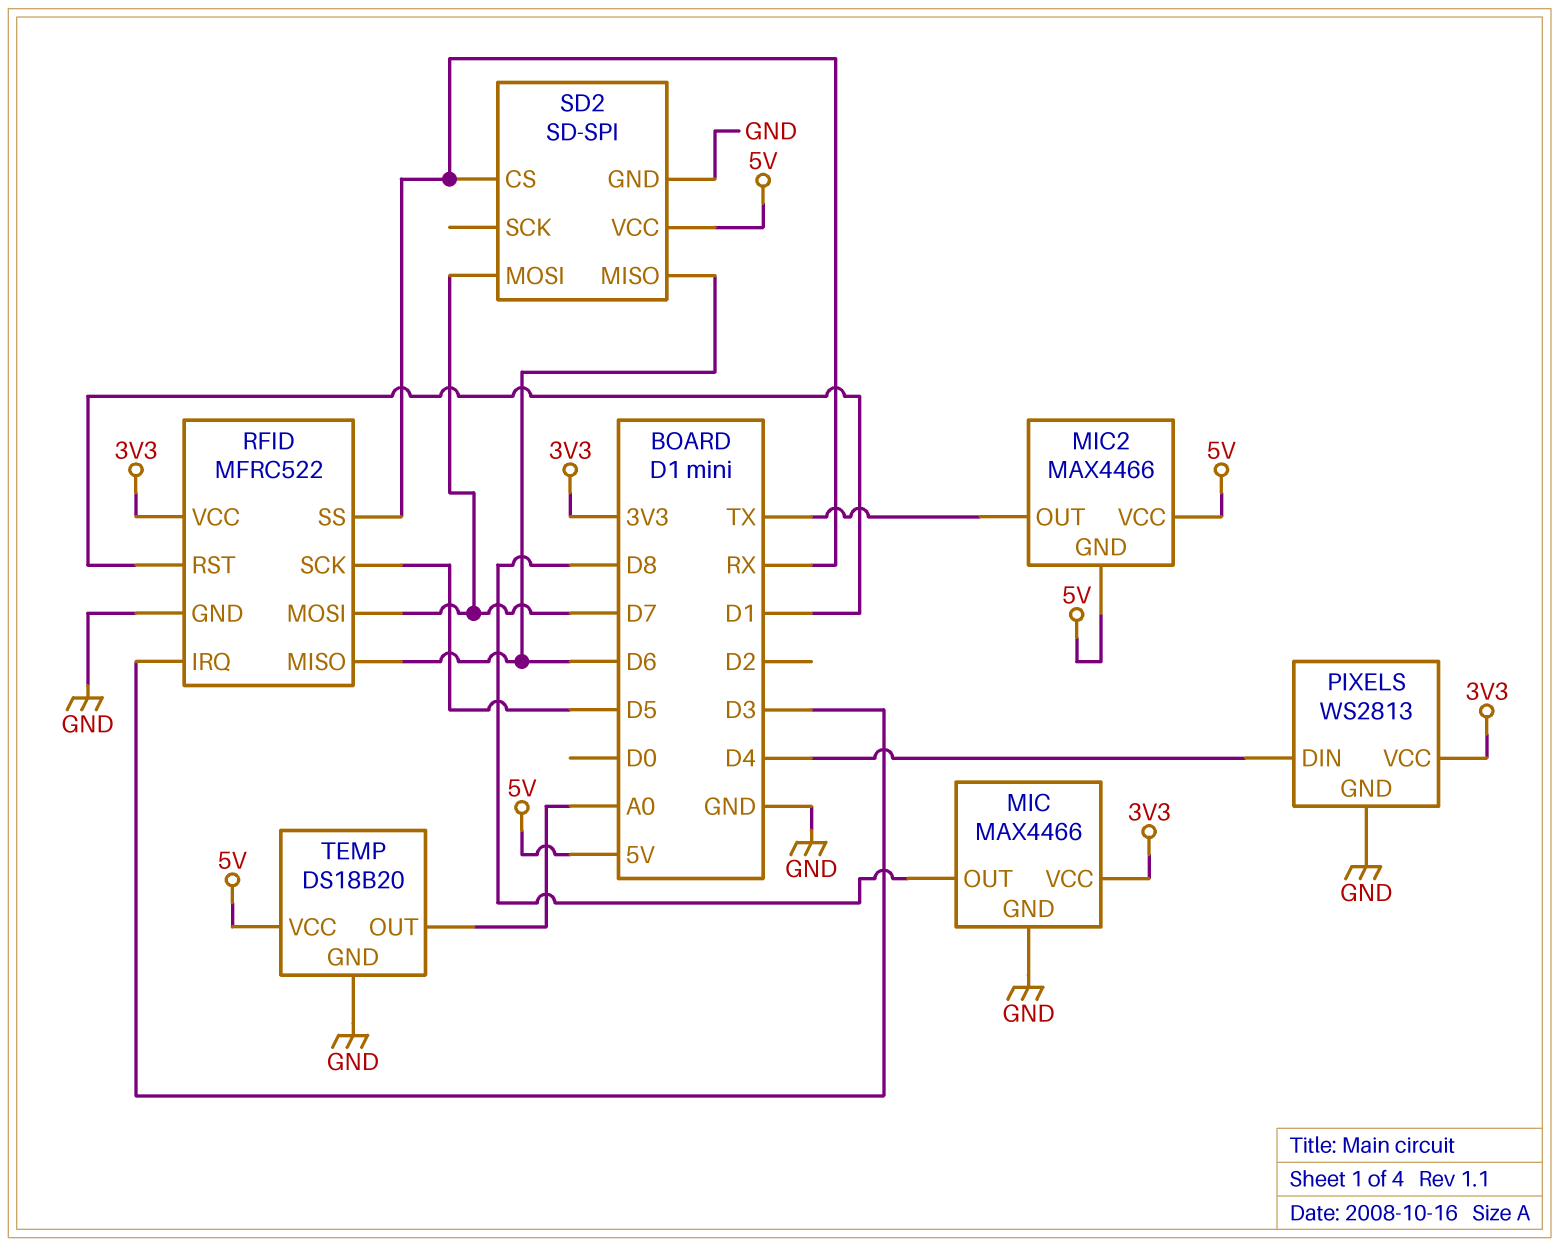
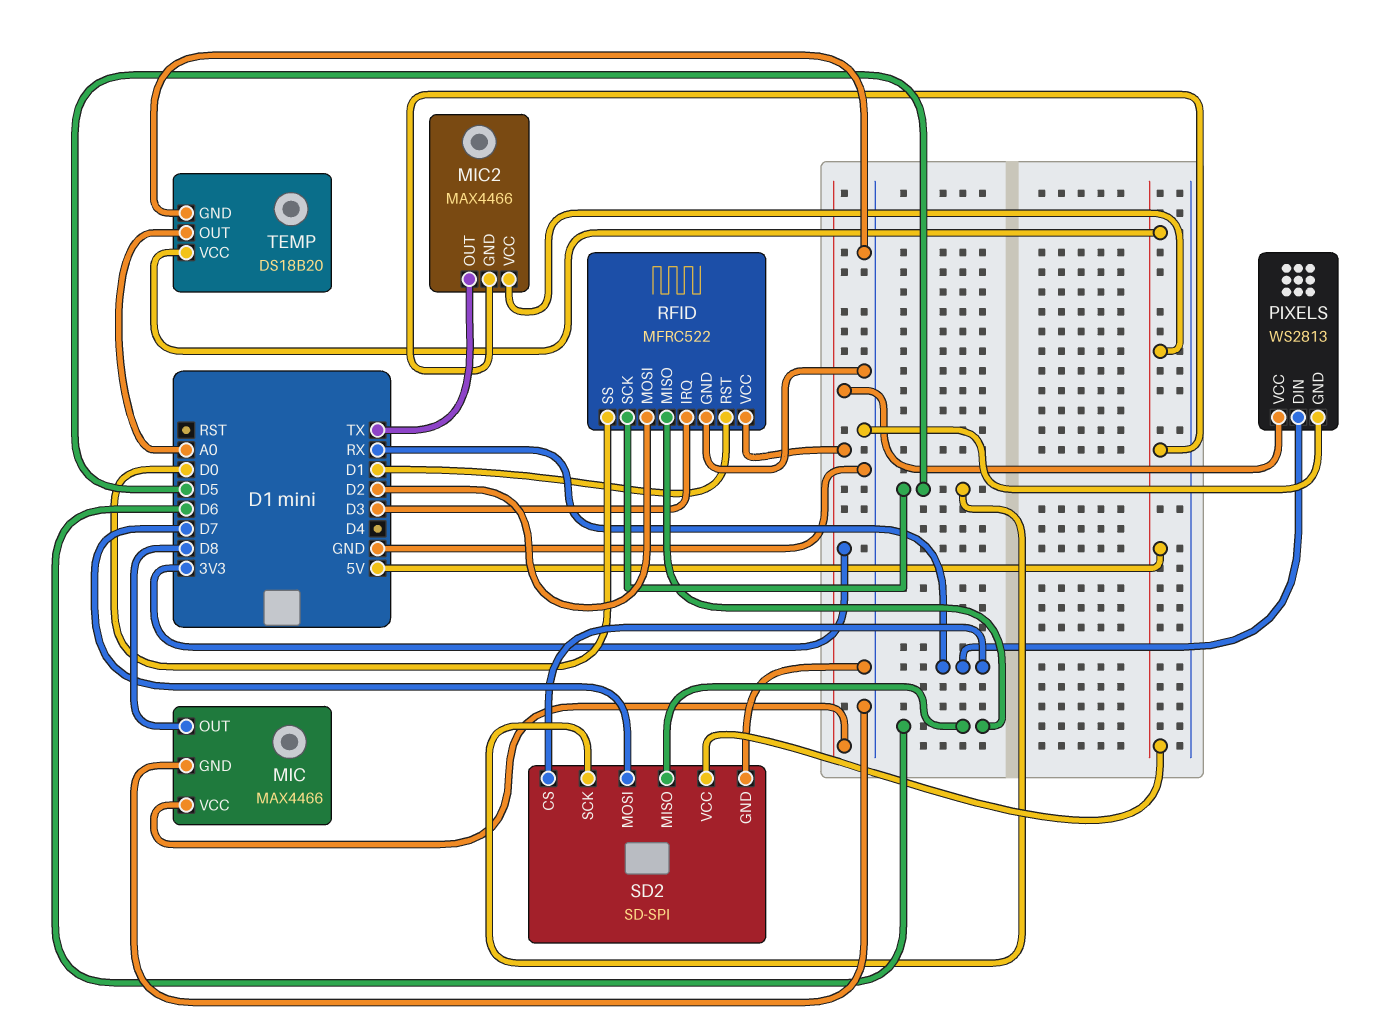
PIXELS pin DIN: D4 -> RX
RFID pin MOSI: D7 -> D2
RFID pin SS: RX -> D0
SD2 pin SCK: none -> D5

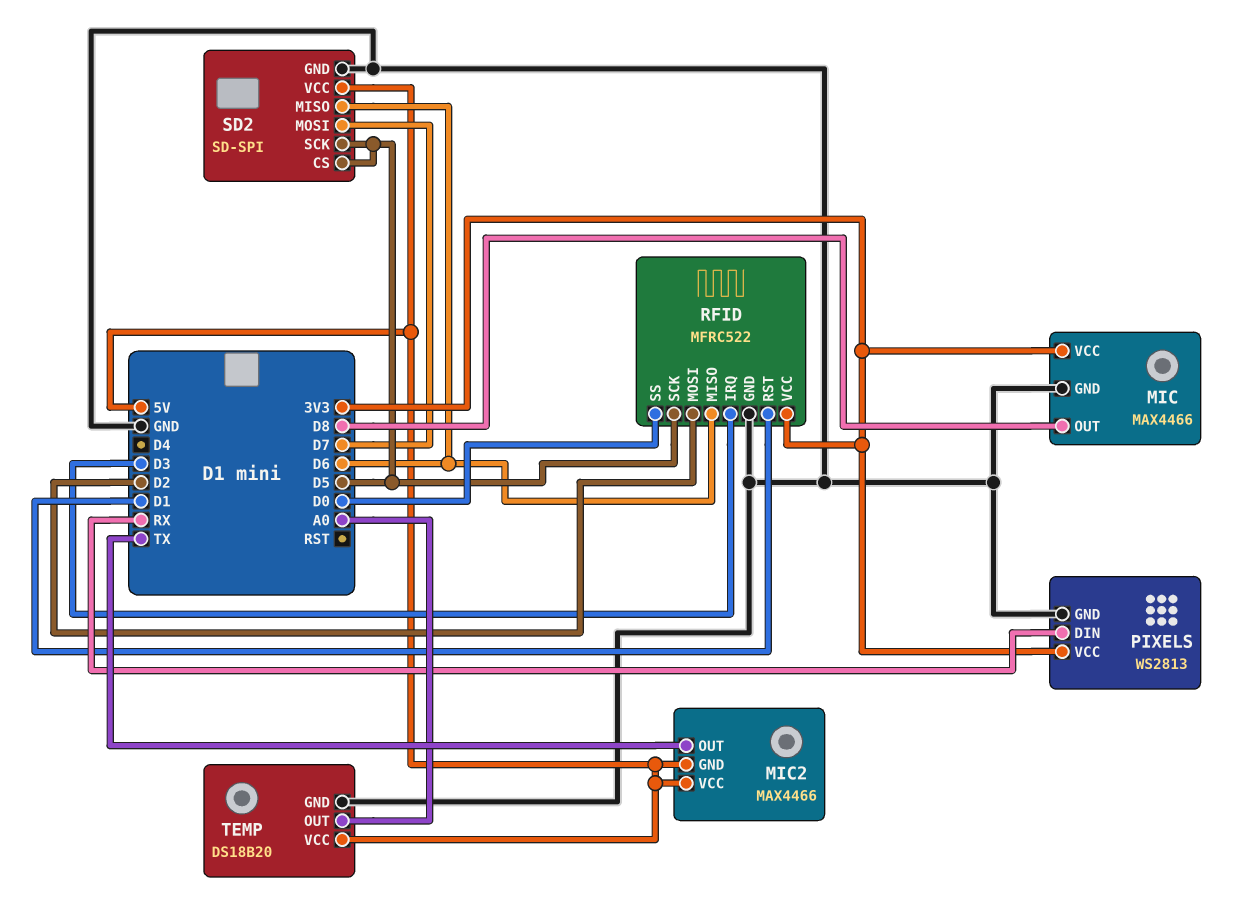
SD2 pin CS: RX -> D5

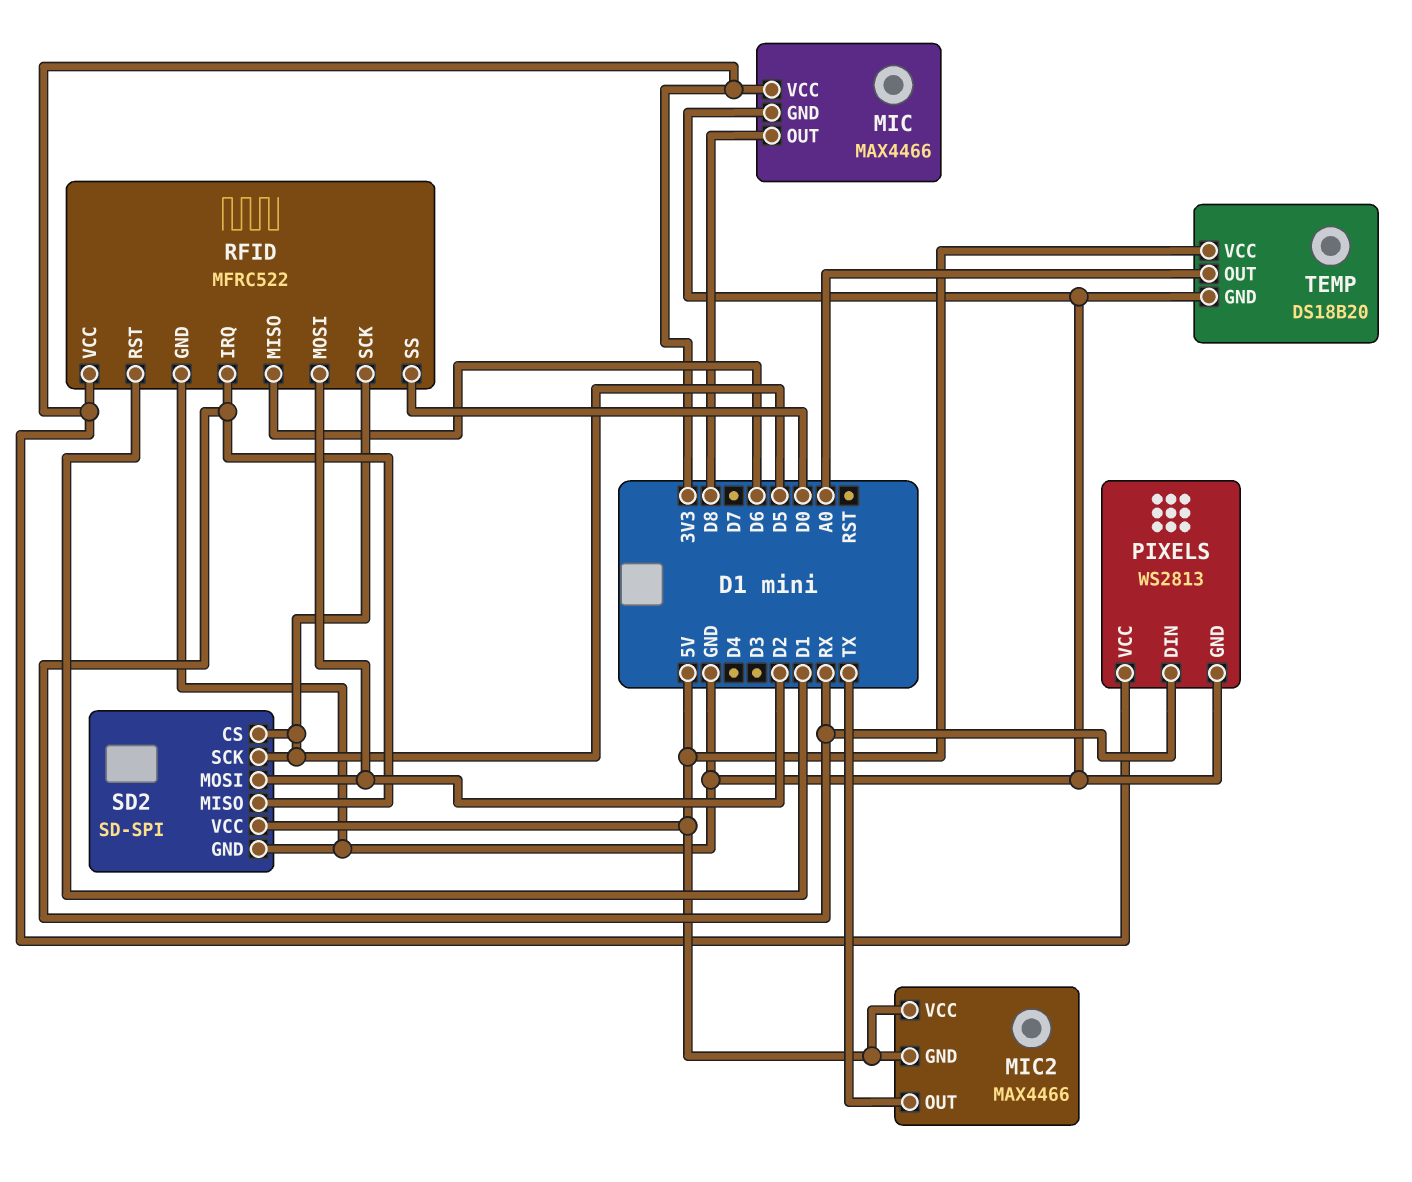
RFID pin IRQ: D3 -> RX
SD2 pin MISO: D6 -> RX
SD2 pin MOSI: D7 -> D2

